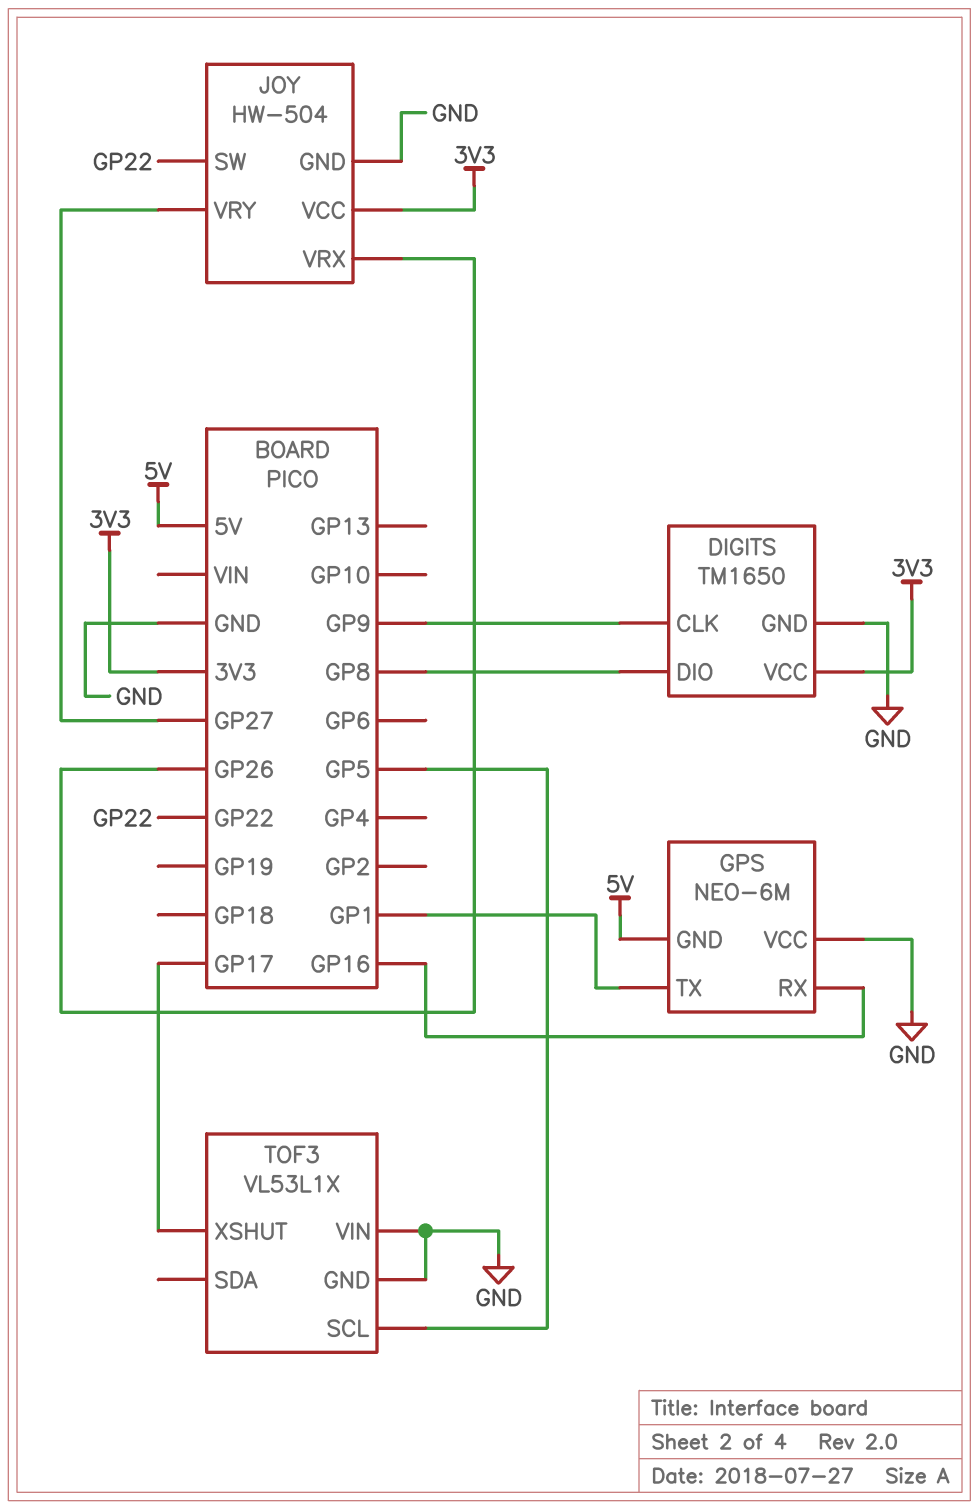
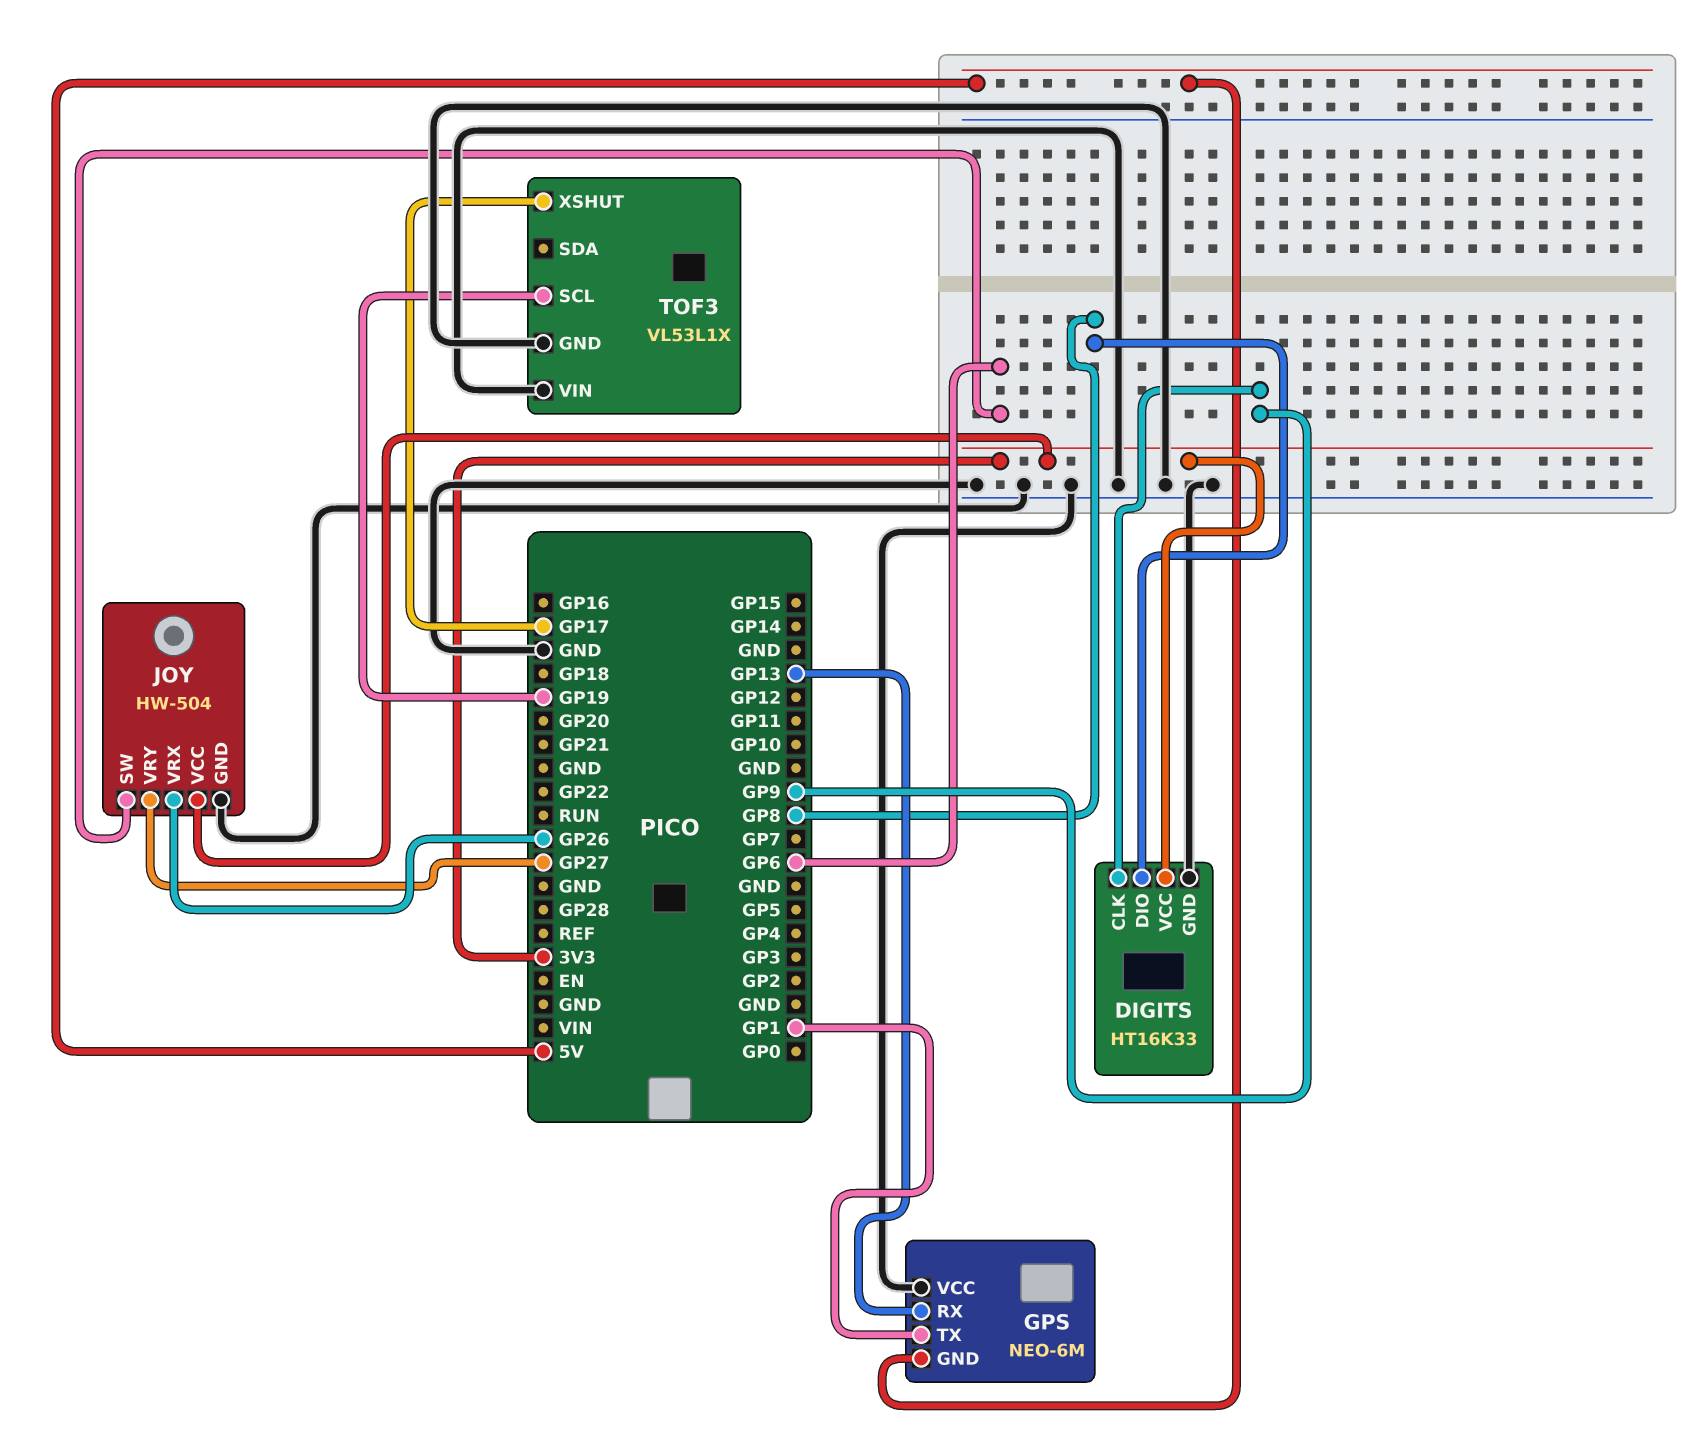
DIGITS: TM1650 -> HT16K33
GPS pin RX: GP16 -> GP13
JOY pin SW: GP22 -> GP6
TOF3 pin SCL: GP5 -> GP19

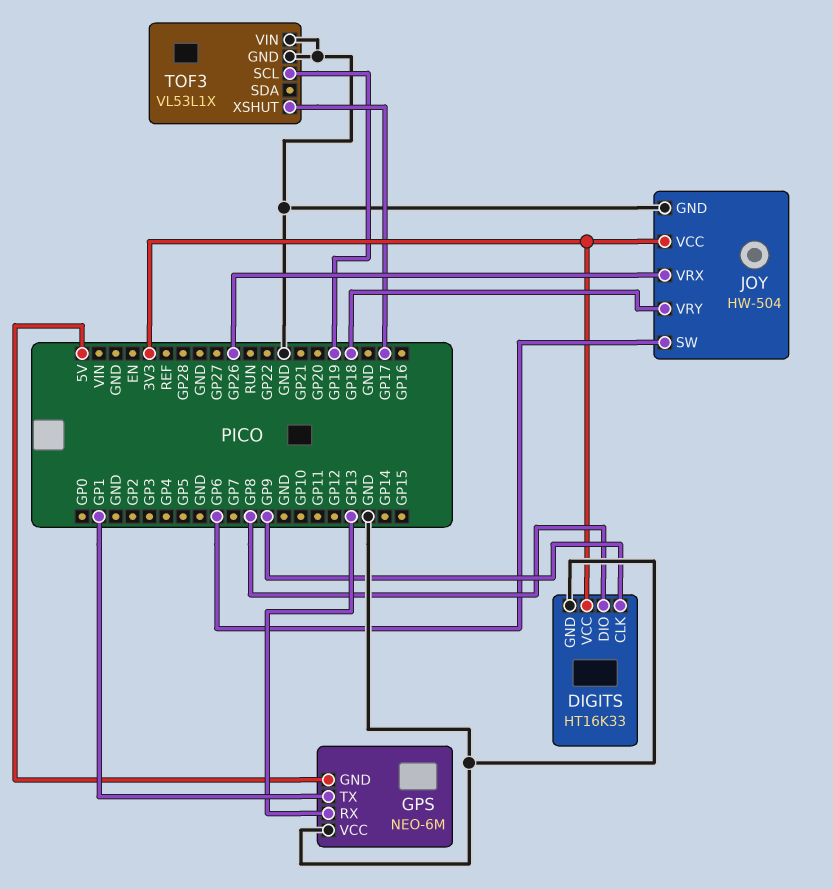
JOY pin VRY: GP27 -> GP18

